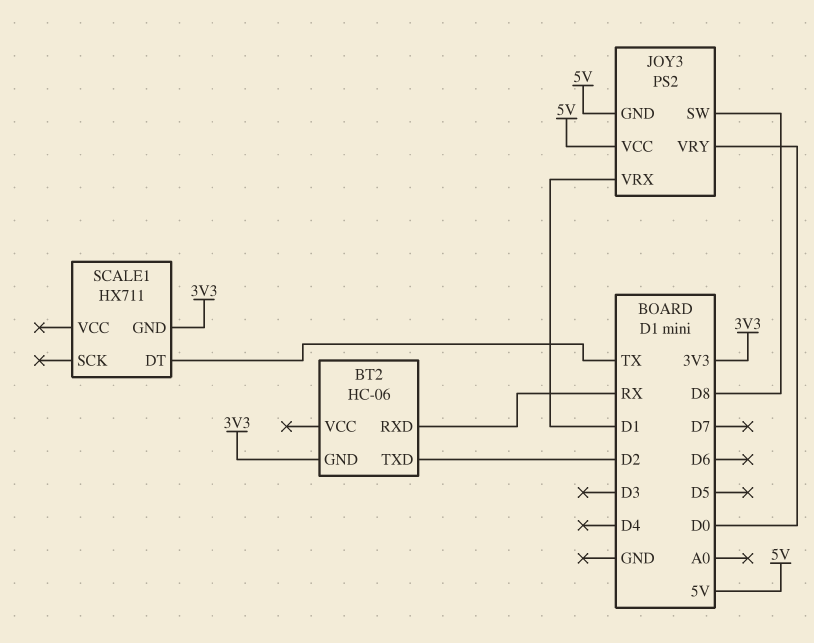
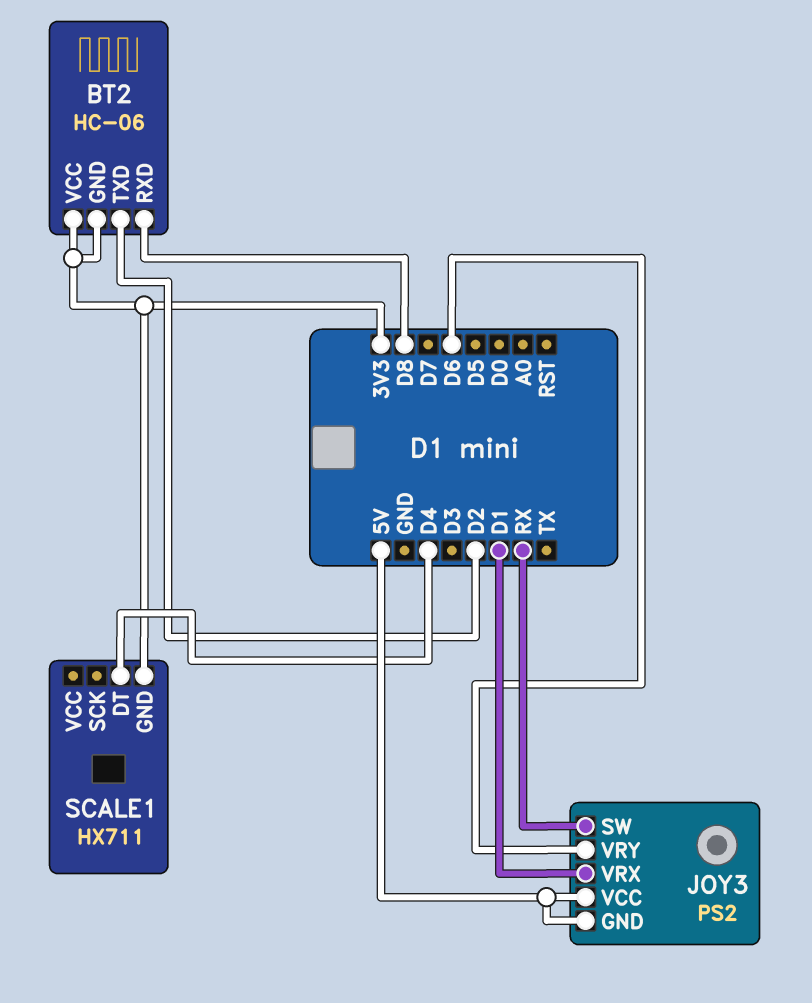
BT2 pin RXD: RX -> D8
BT2 pin VCC: none -> 3V3
JOY3 pin SW: D8 -> RX
JOY3 pin VRY: D0 -> D6
SCALE1 pin DT: TX -> D4

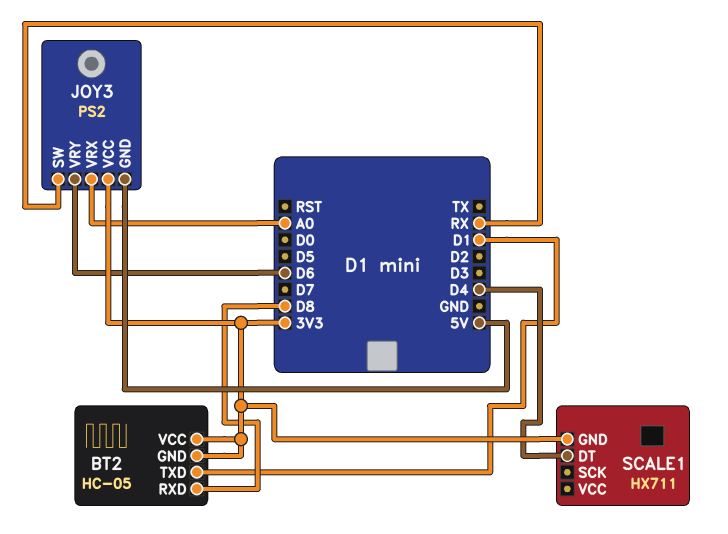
BT2: HC-06 -> HC-05
BT2 pin TXD: D2 -> D1
JOY3 pin VCC: 5V -> 3V3
JOY3 pin VRX: D1 -> A0

